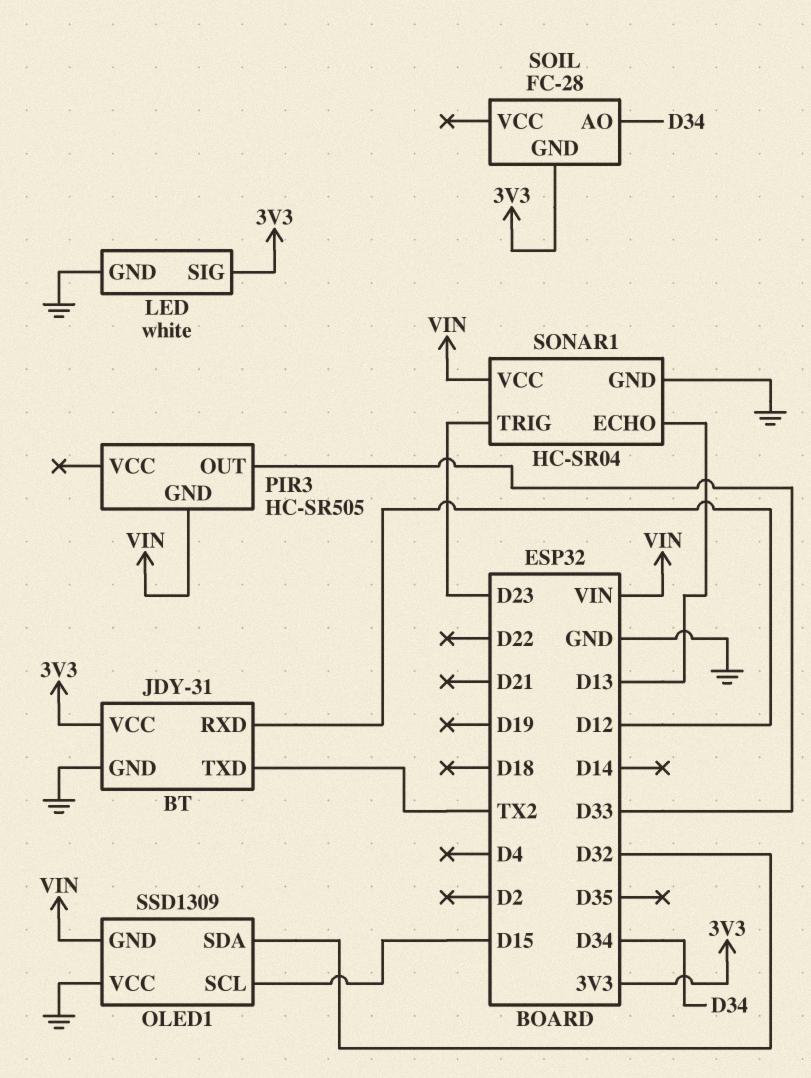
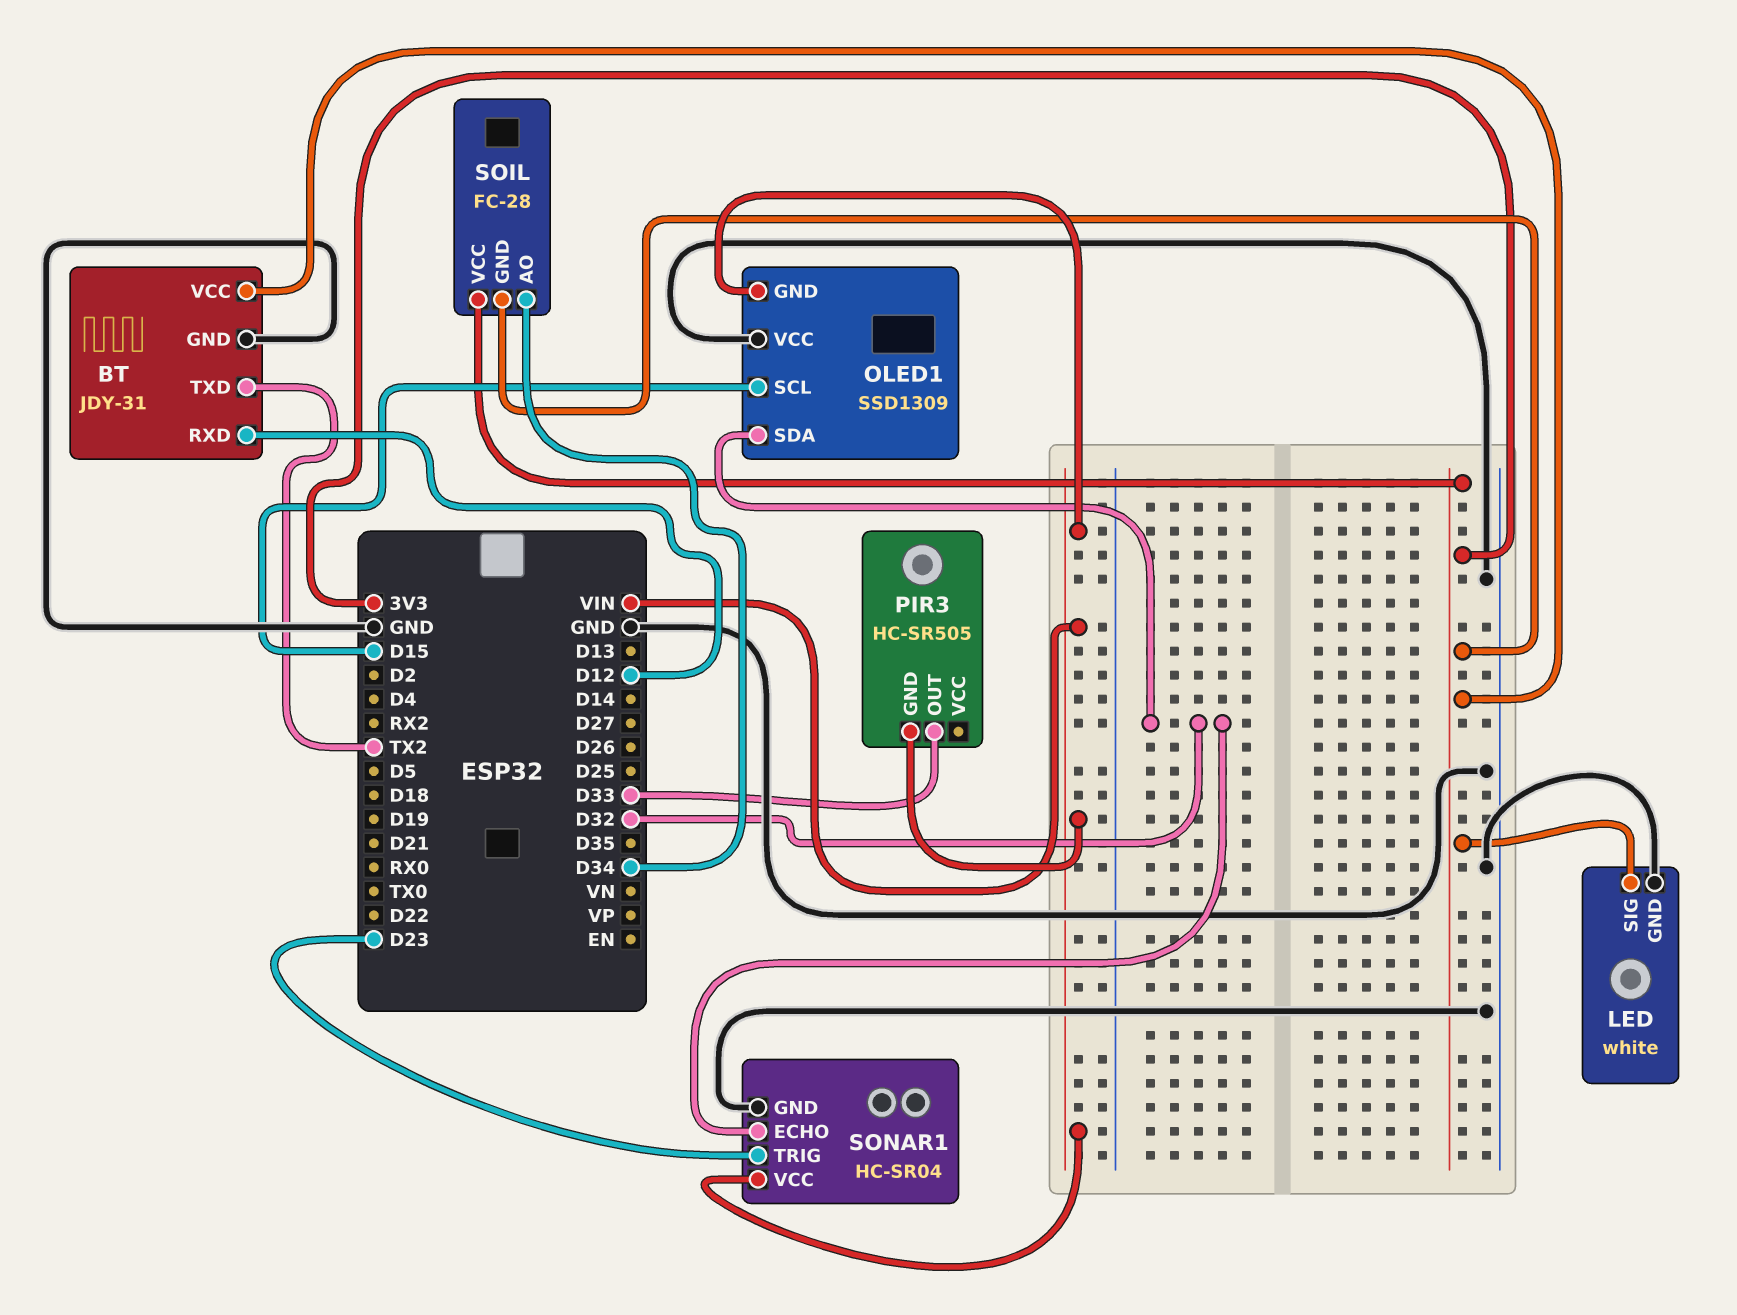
SOIL pin VCC: none -> 3V3
SONAR1 pin ECHO: D13 -> D32

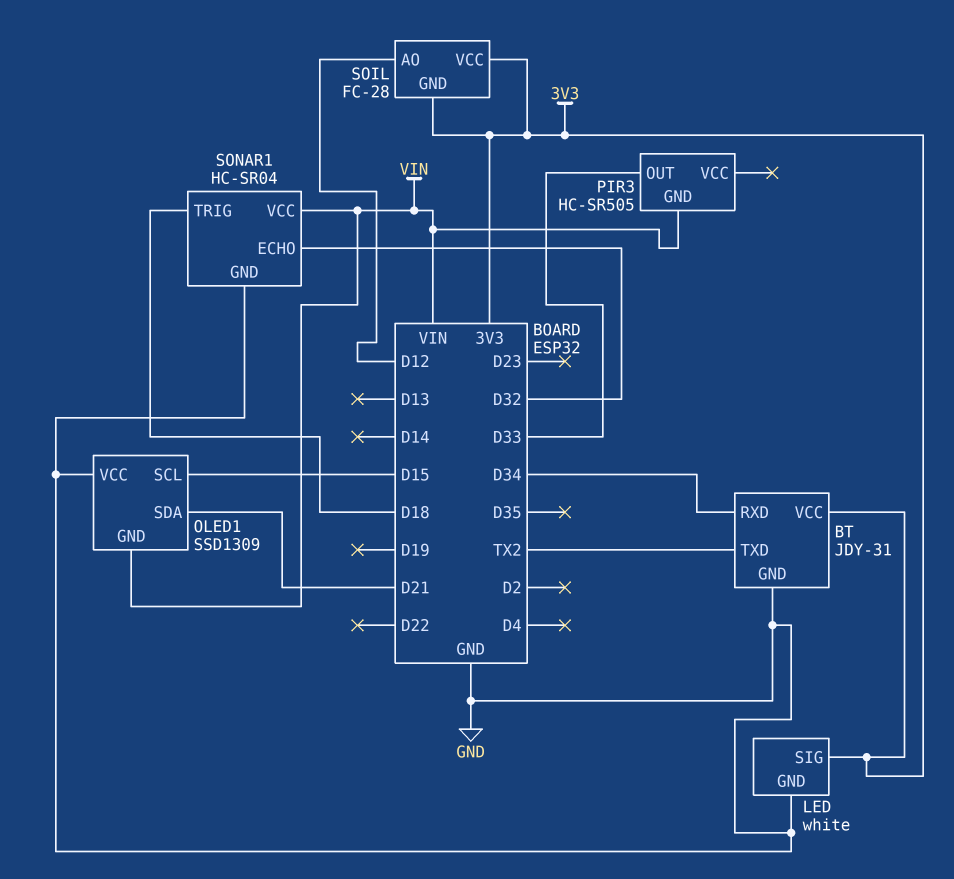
BT pin RXD: D12 -> D34
OLED1 pin SDA: D32 -> D21
SOIL pin AO: D34 -> D12
SONAR1 pin TRIG: D23 -> D18

